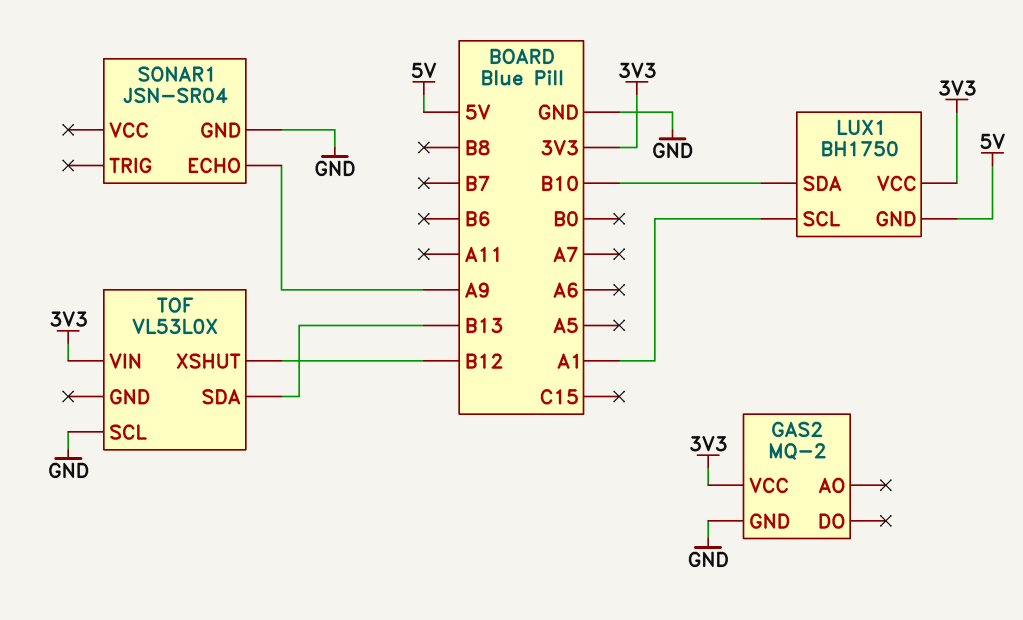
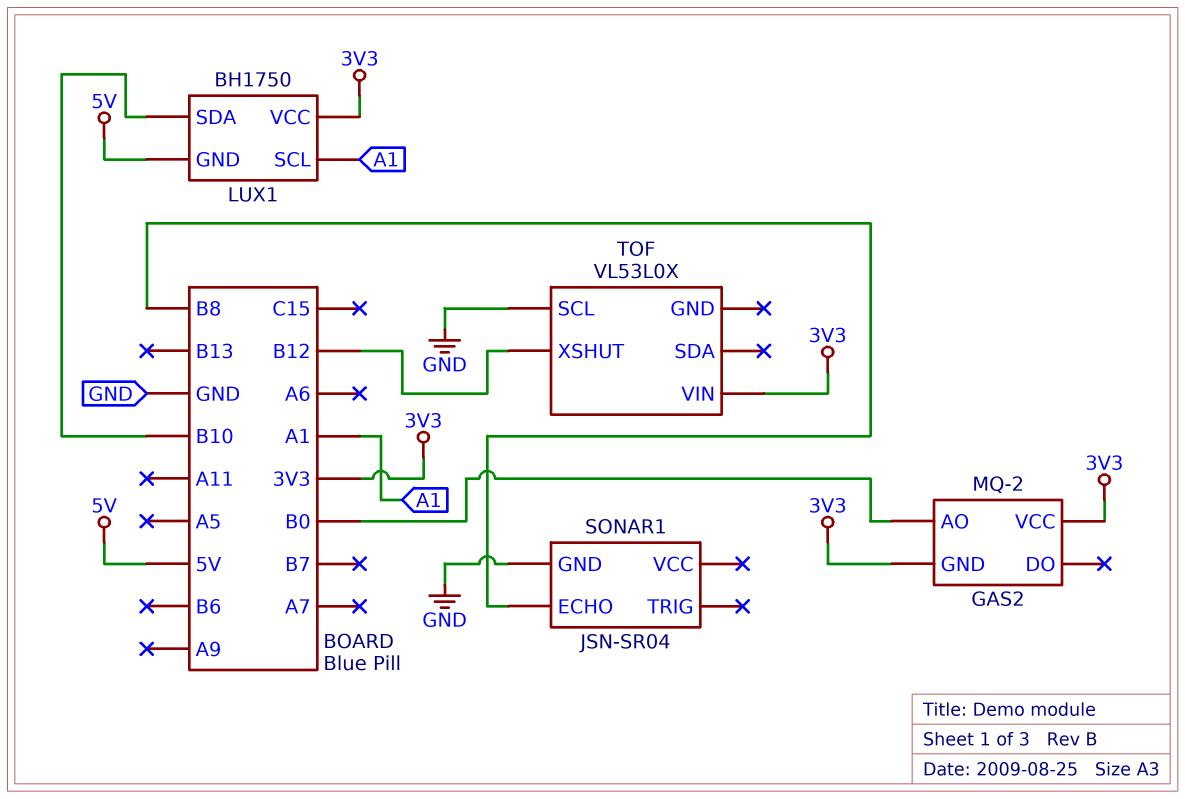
GAS2 pin AO: none -> B0
GAS2 pin GND: GND -> 3V3
SONAR1 pin ECHO: A9 -> B8
TOF pin SDA: B13 -> none

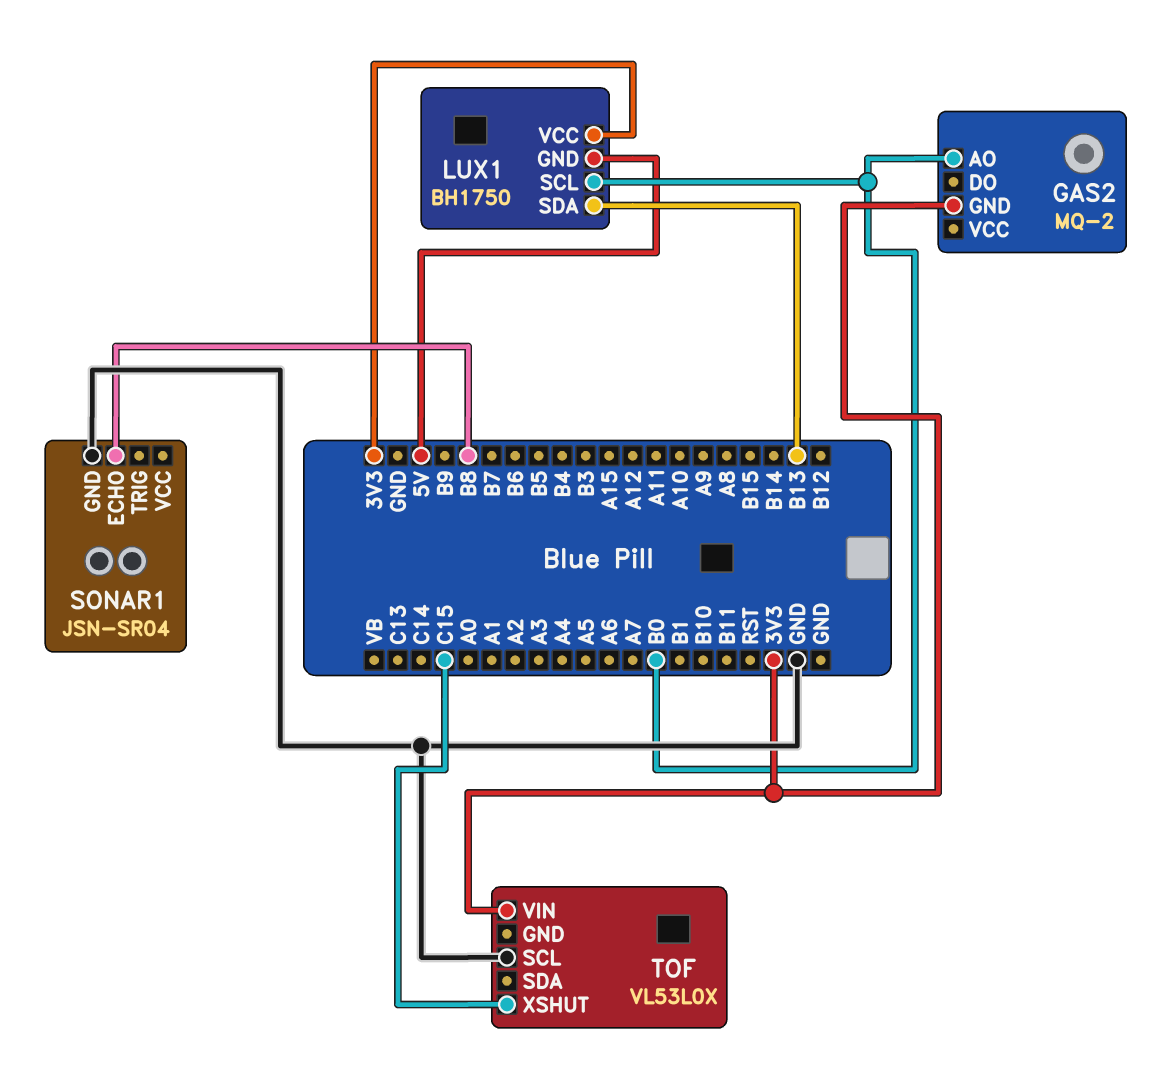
GAS2 pin VCC: 3V3 -> none
LUX1 pin SCL: A1 -> B0
LUX1 pin SDA: B10 -> B13
TOF pin XSHUT: B12 -> C15

